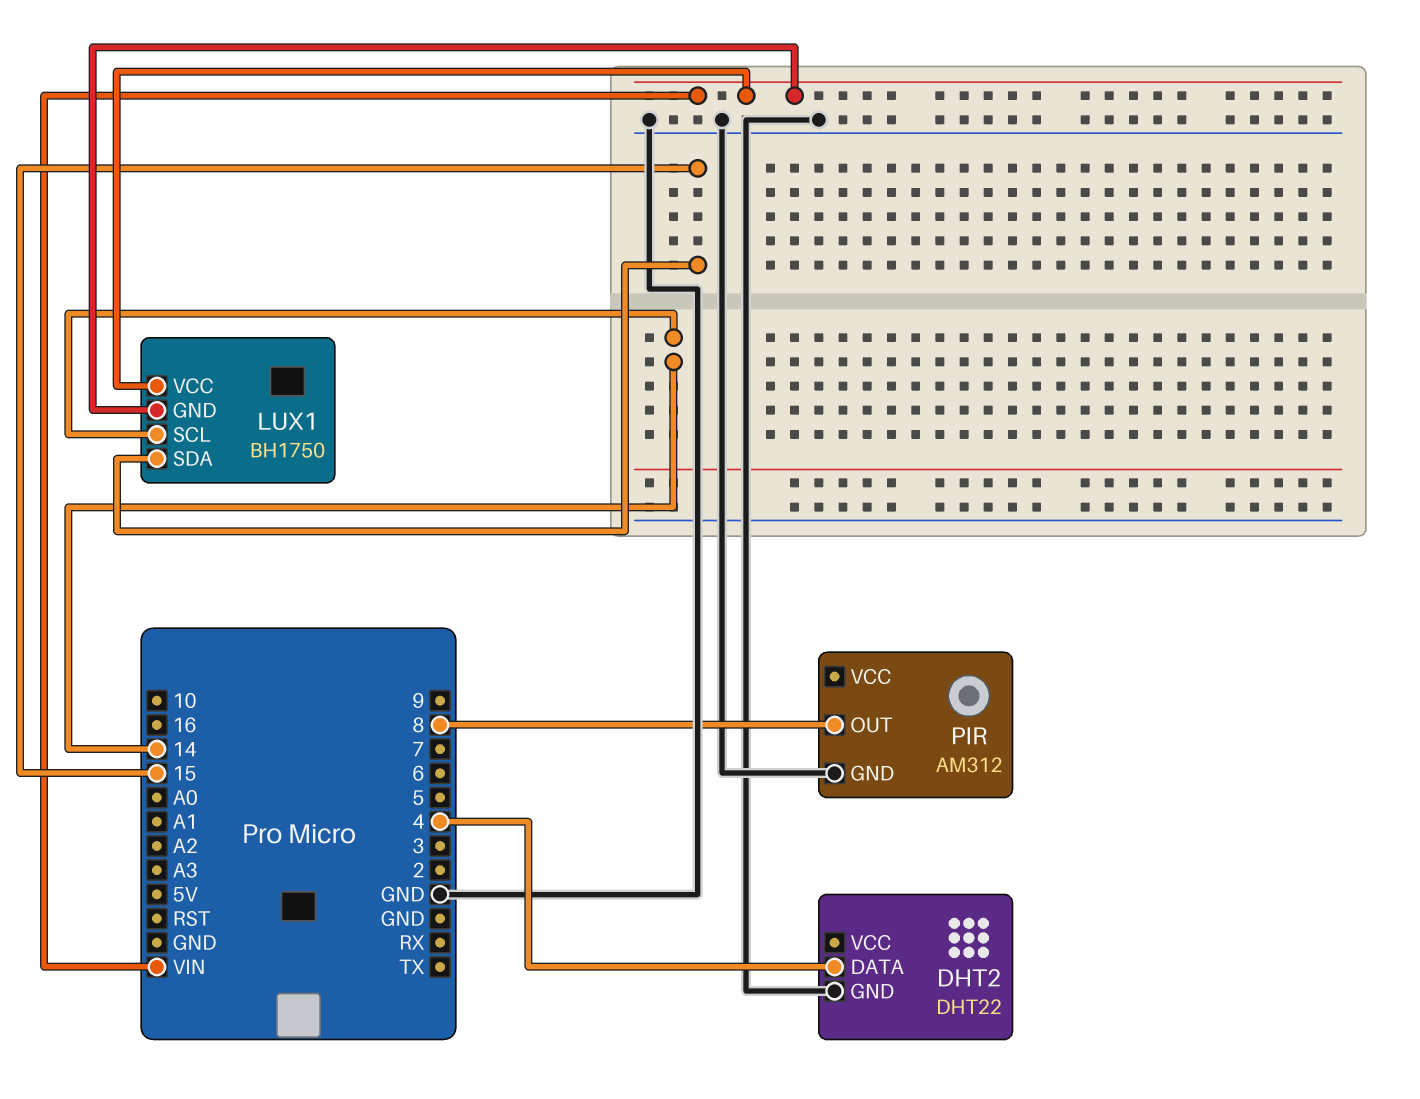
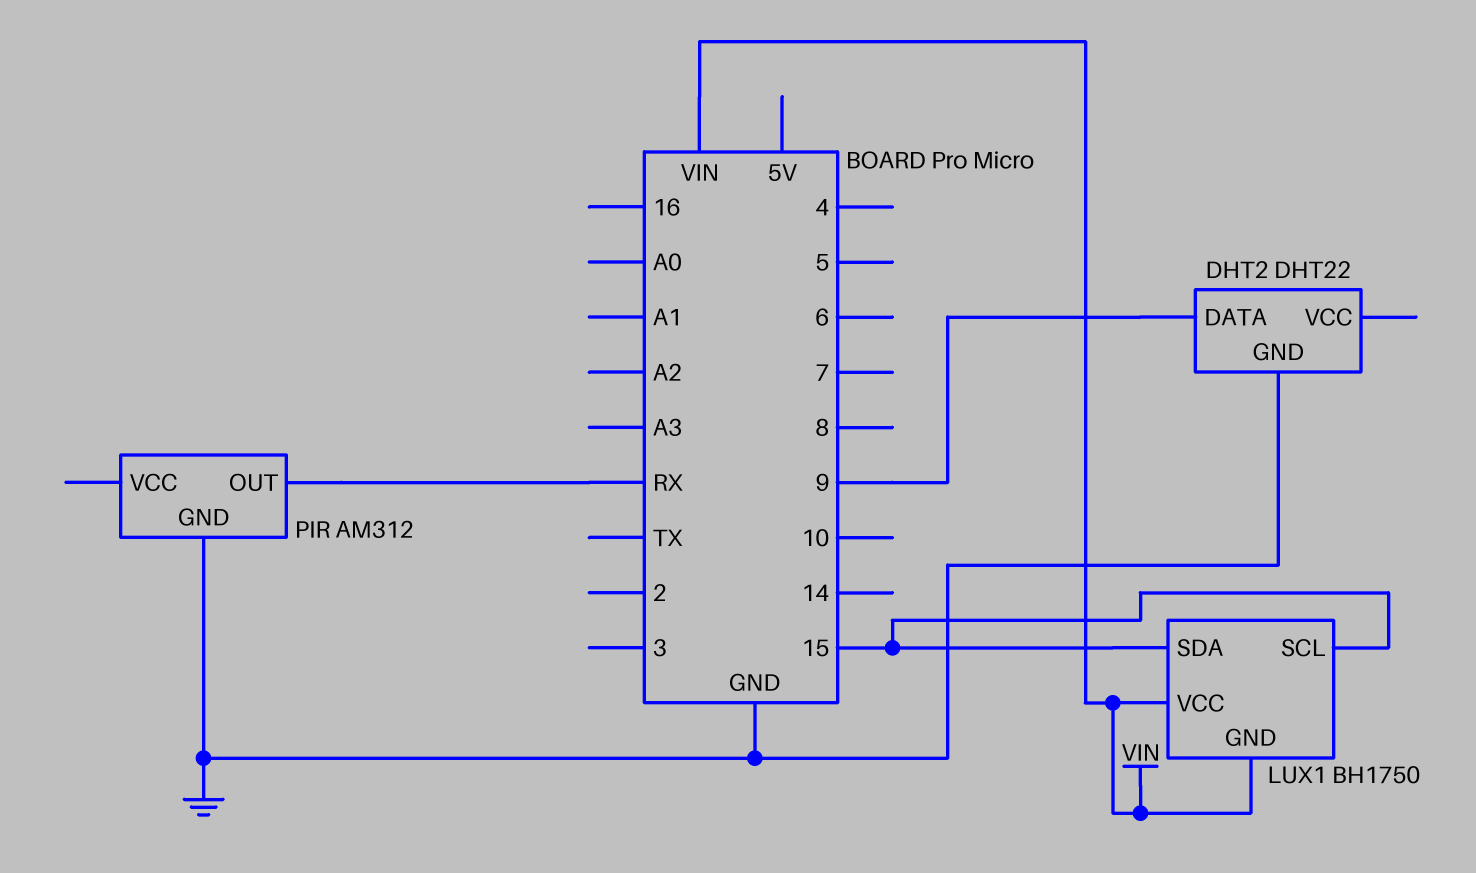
DHT2 pin DATA: 4 -> 9
LUX1 pin SCL: 14 -> 15
PIR pin OUT: 8 -> RX

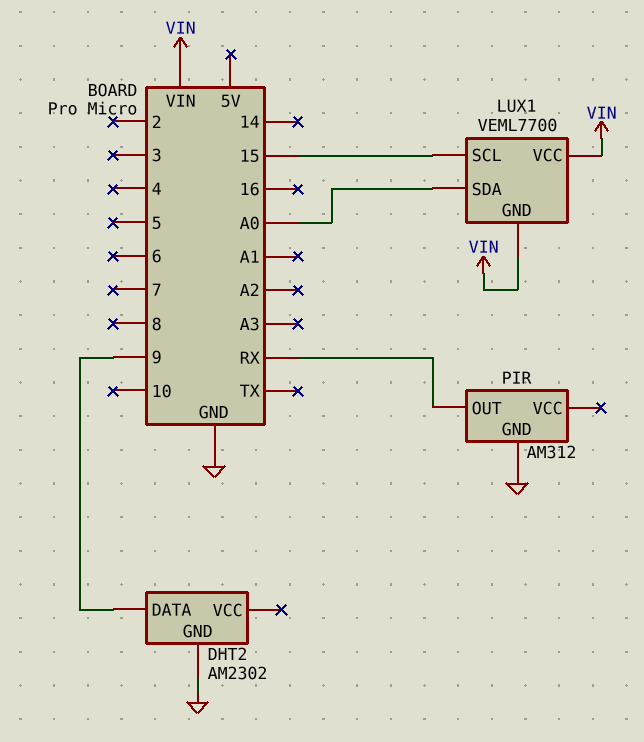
DHT2: DHT22 -> AM2302
LUX1: BH1750 -> VEML7700
LUX1 pin SDA: 15 -> A0

